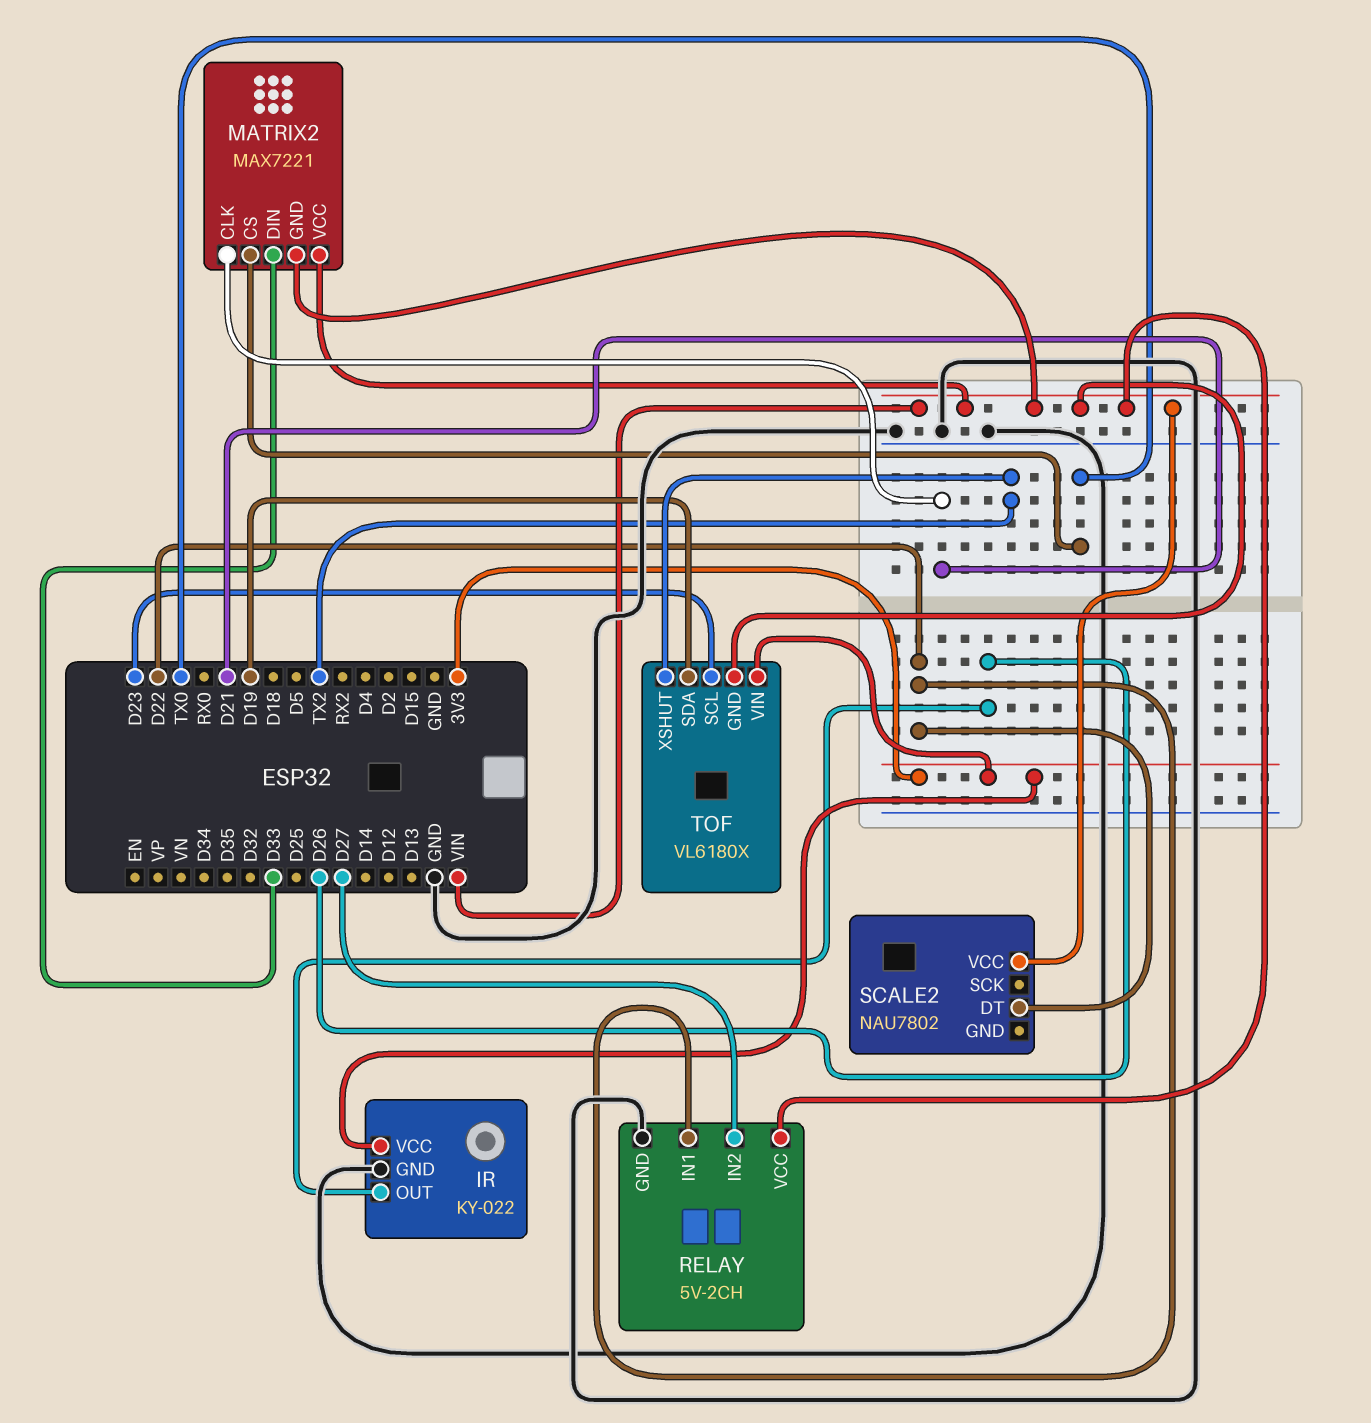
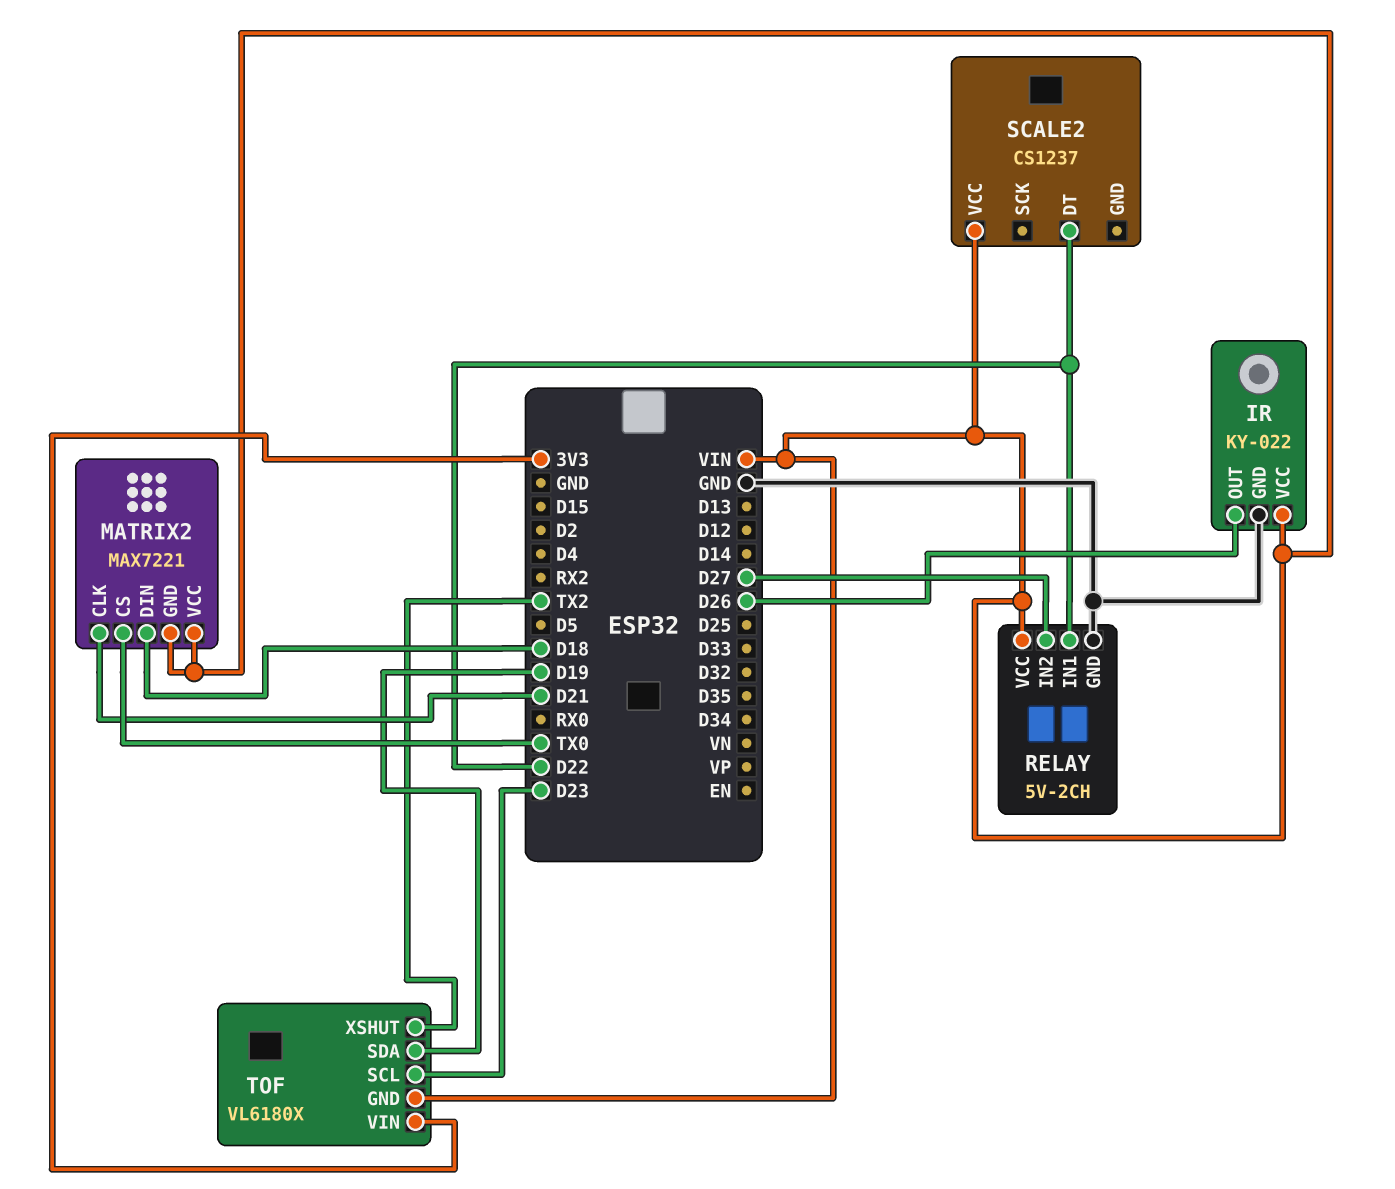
IR pin VCC: 3V3 -> VIN
MATRIX2 pin DIN: D33 -> D18
SCALE2: NAU7802 -> CS1237

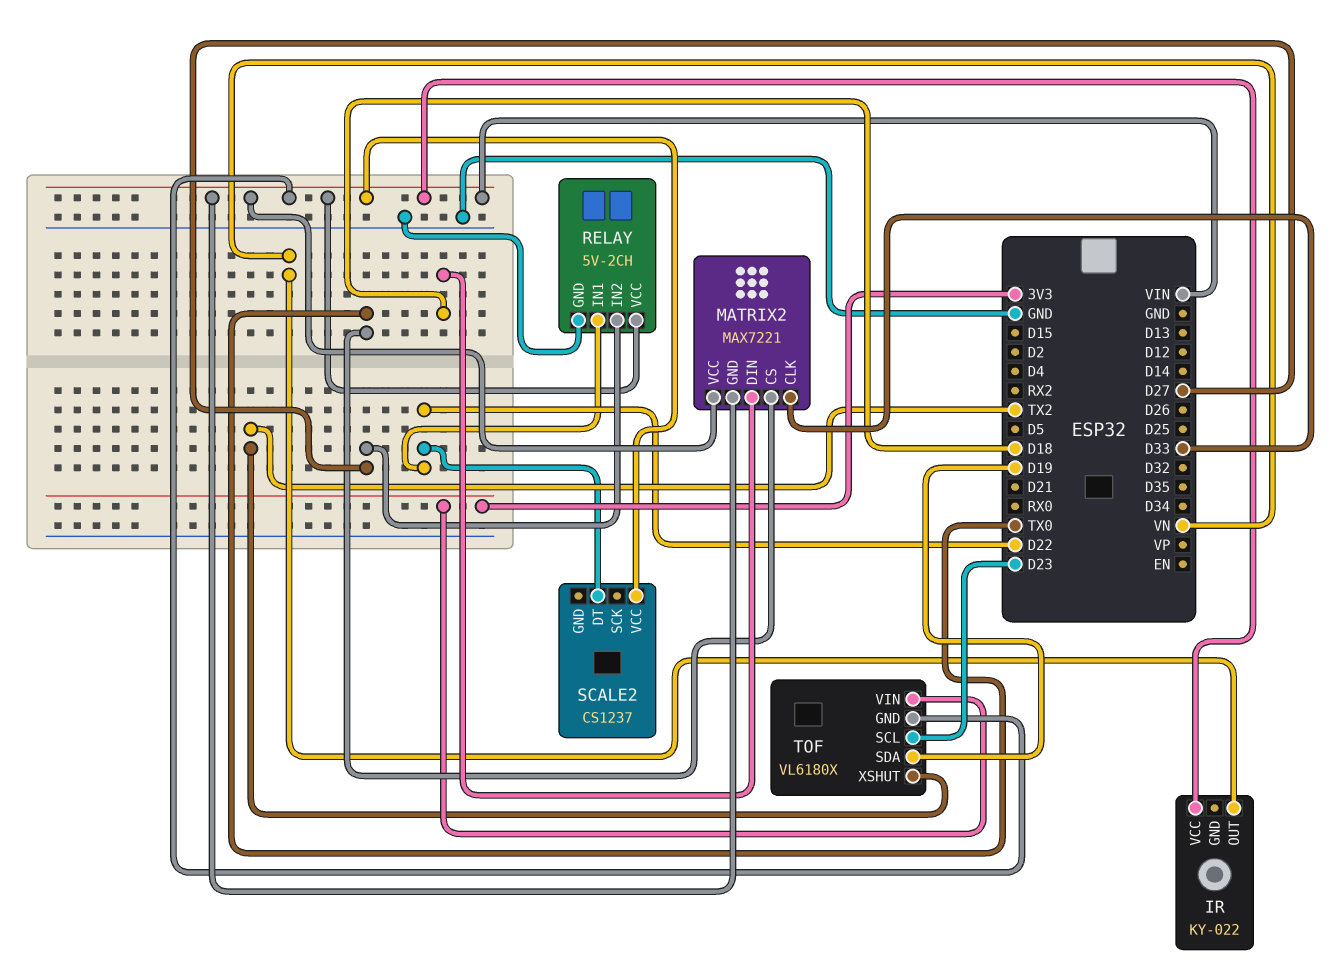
IR pin GND: GND -> none
IR pin OUT: D26 -> VN
MATRIX2 pin CLK: D21 -> D33

